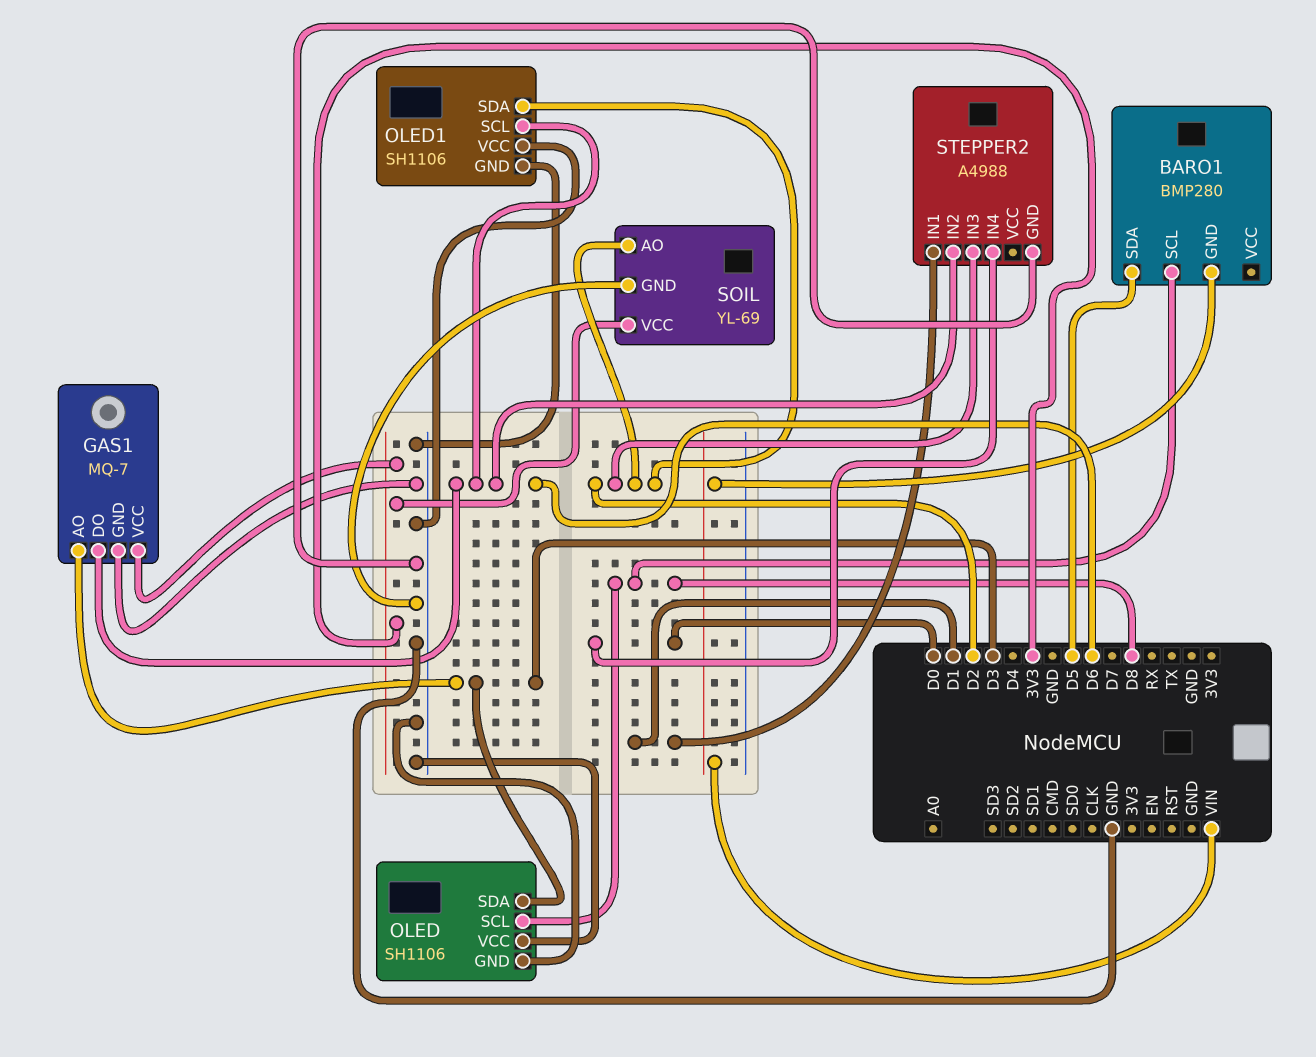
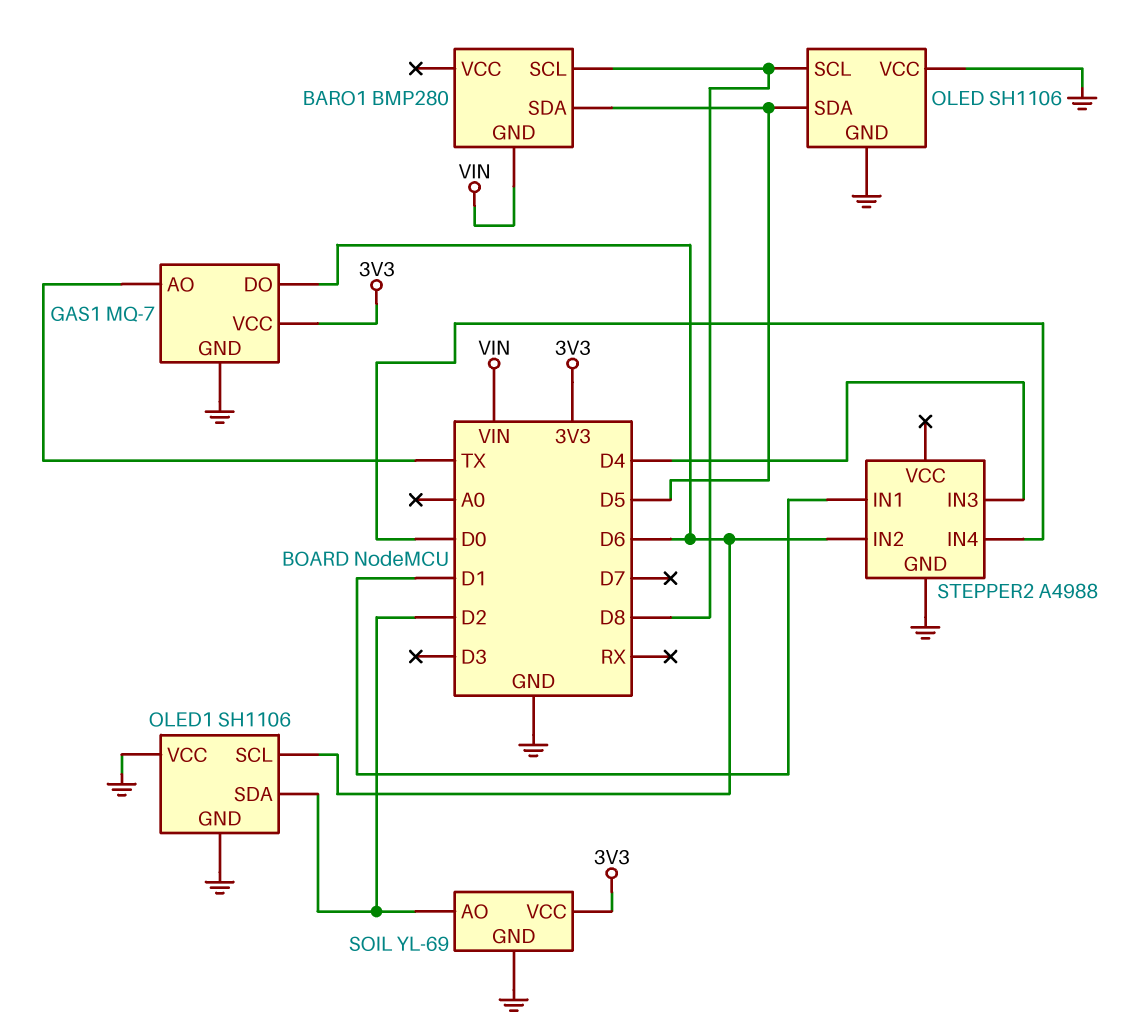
GAS1 pin AO: D3 -> TX
OLED pin SDA: D3 -> D5
STEPPER2 pin IN3: D2 -> D4

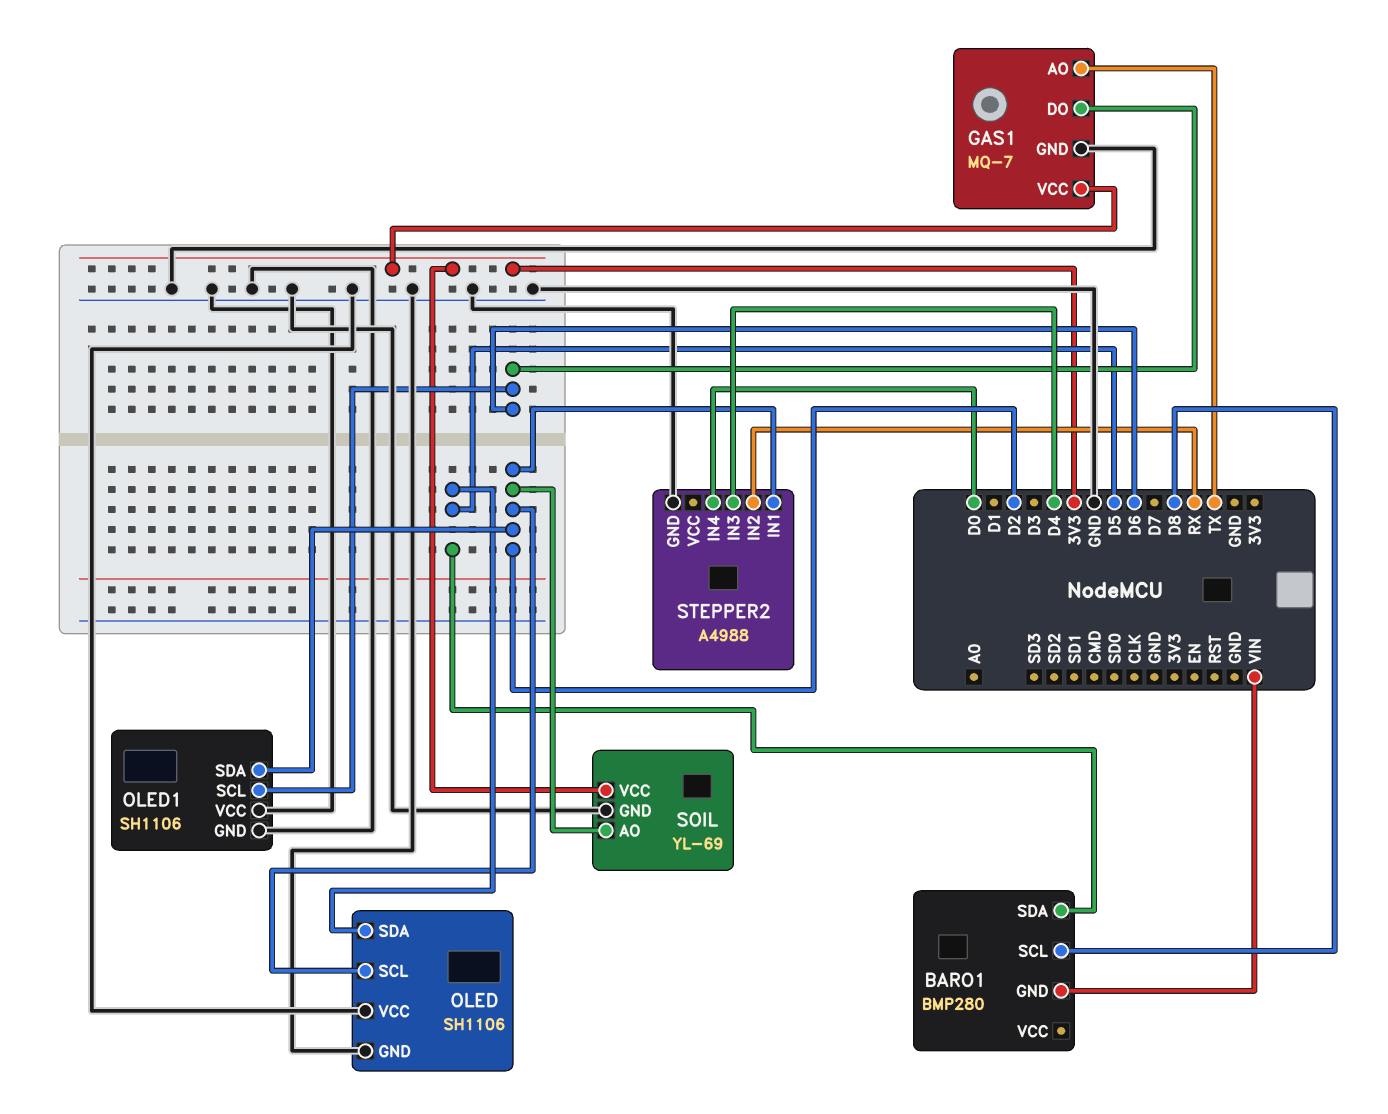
OLED pin SCL: D8 -> D2
STEPPER2 pin IN1: D1 -> D2
STEPPER2 pin IN2: D6 -> RX

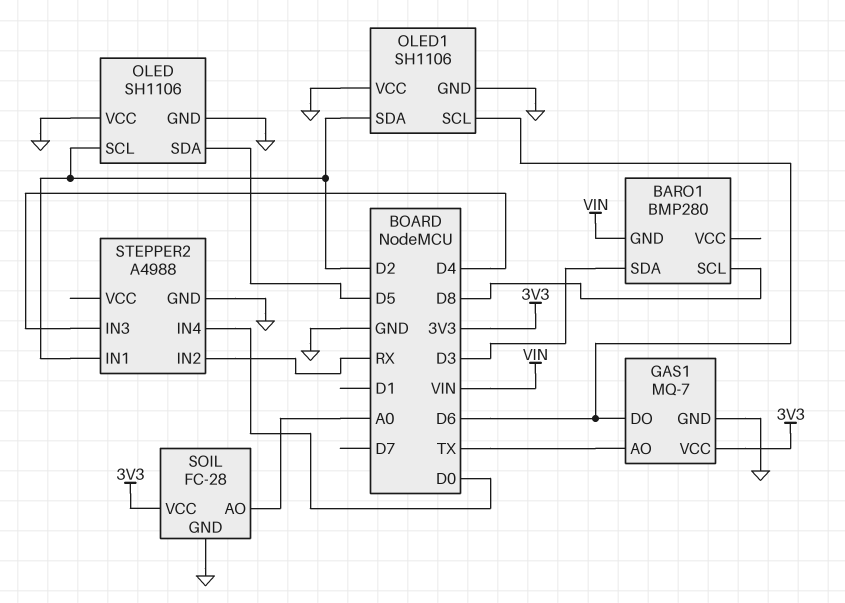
BARO1 pin SDA: D5 -> D3
SOIL: YL-69 -> FC-28
SOIL pin AO: D2 -> A0

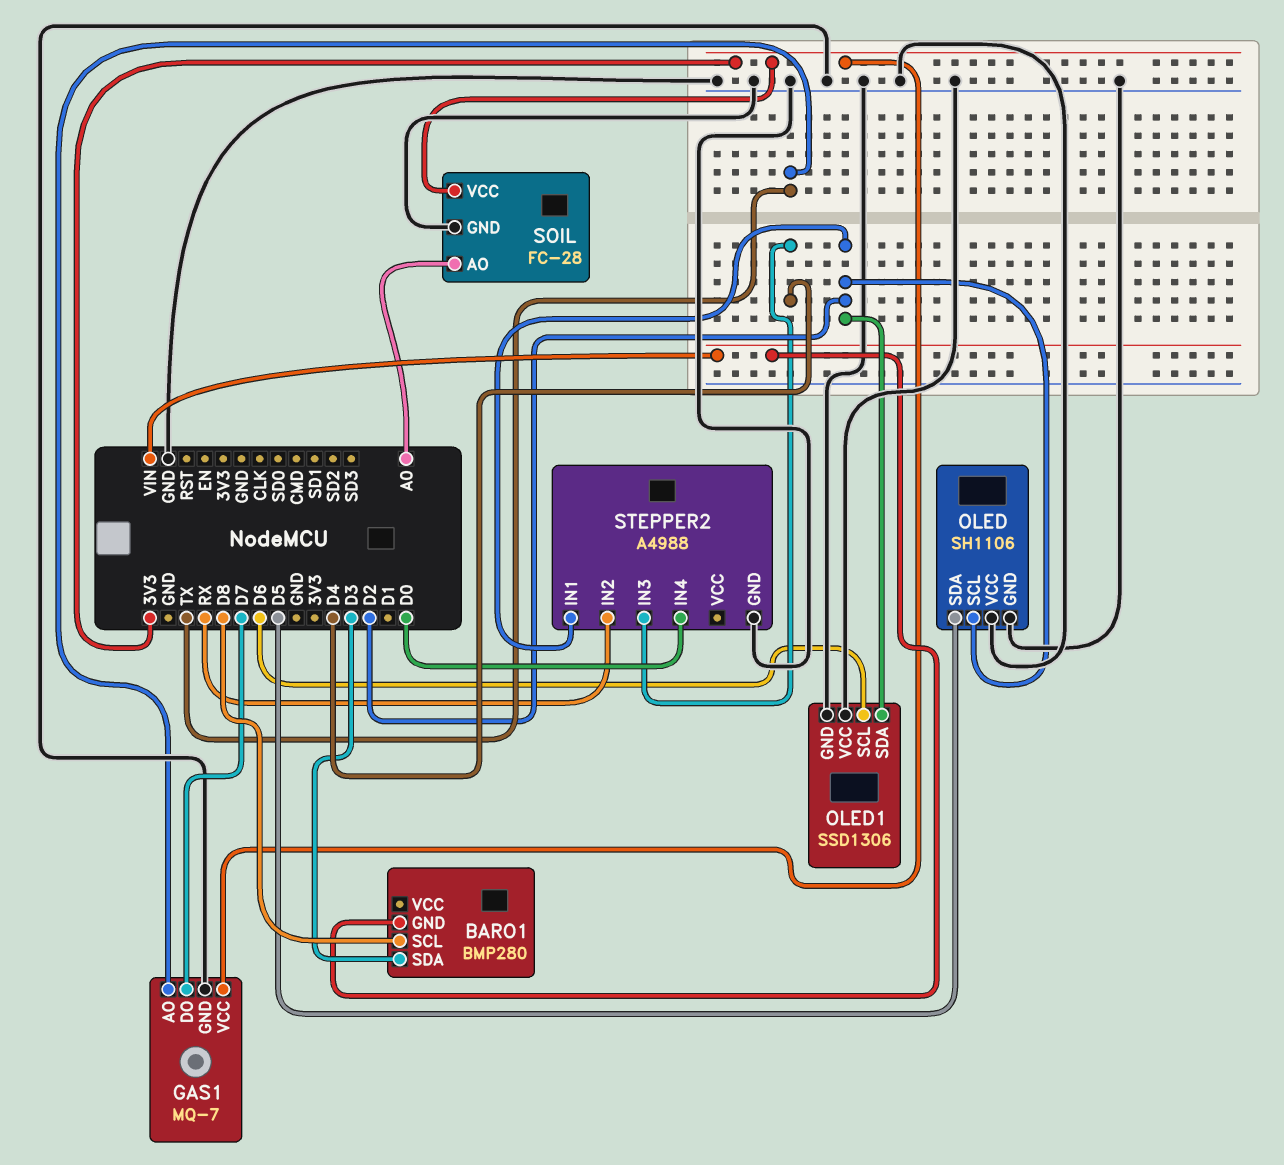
GAS1 pin DO: D6 -> D7
OLED1: SH1106 -> SSD1306

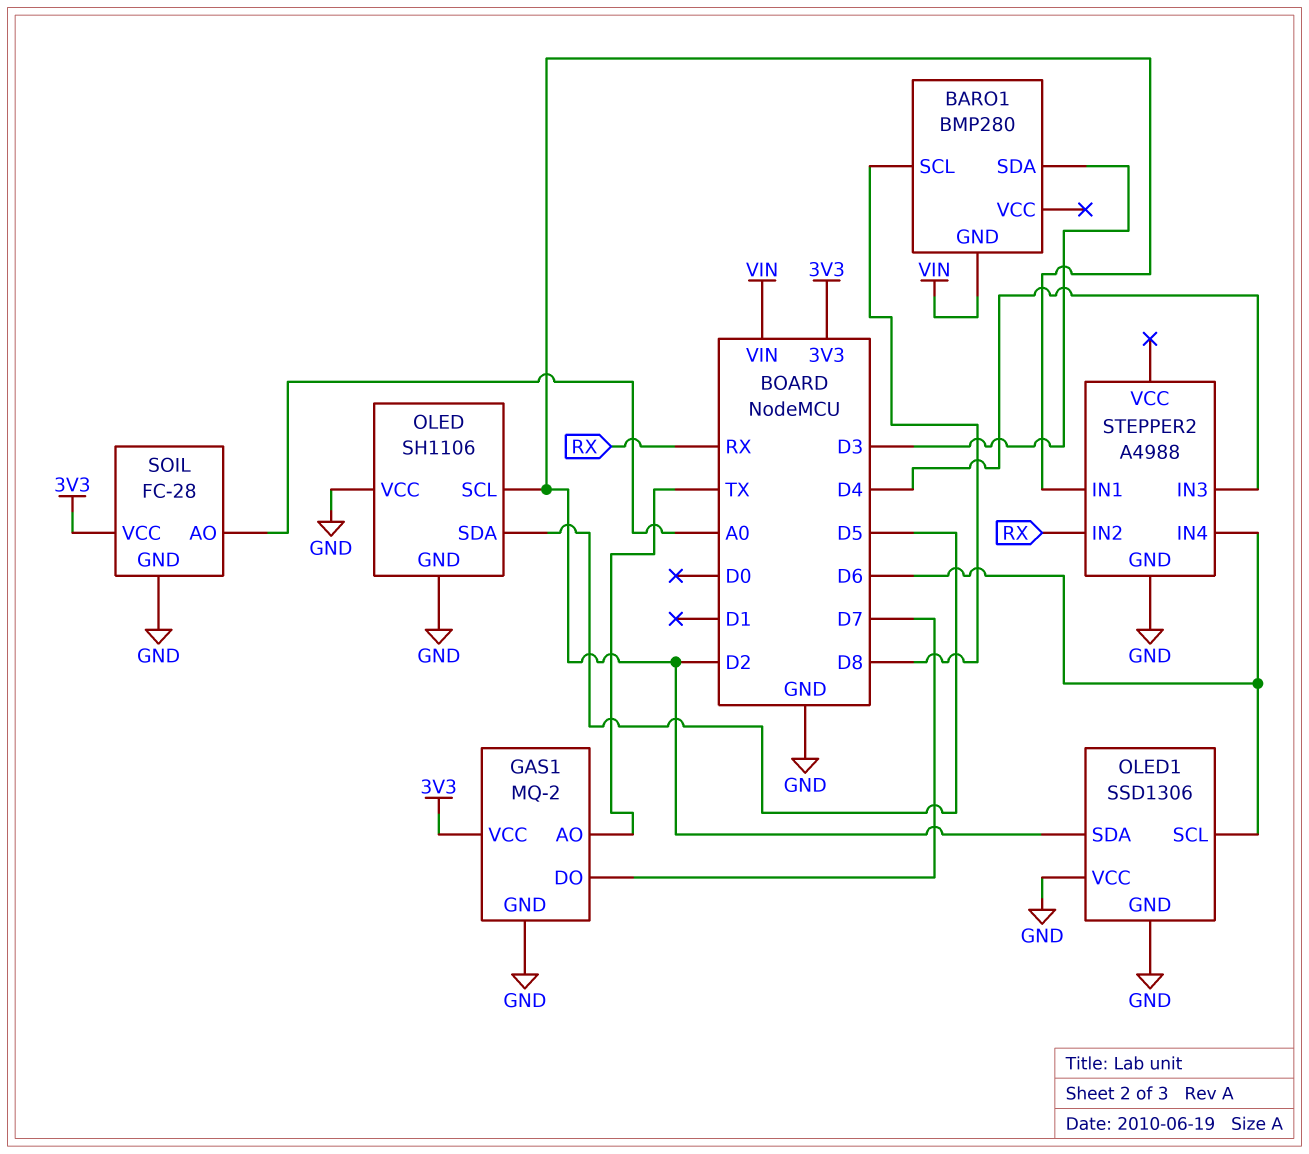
GAS1: MQ-7 -> MQ-2
STEPPER2 pin IN4: D0 -> D6

